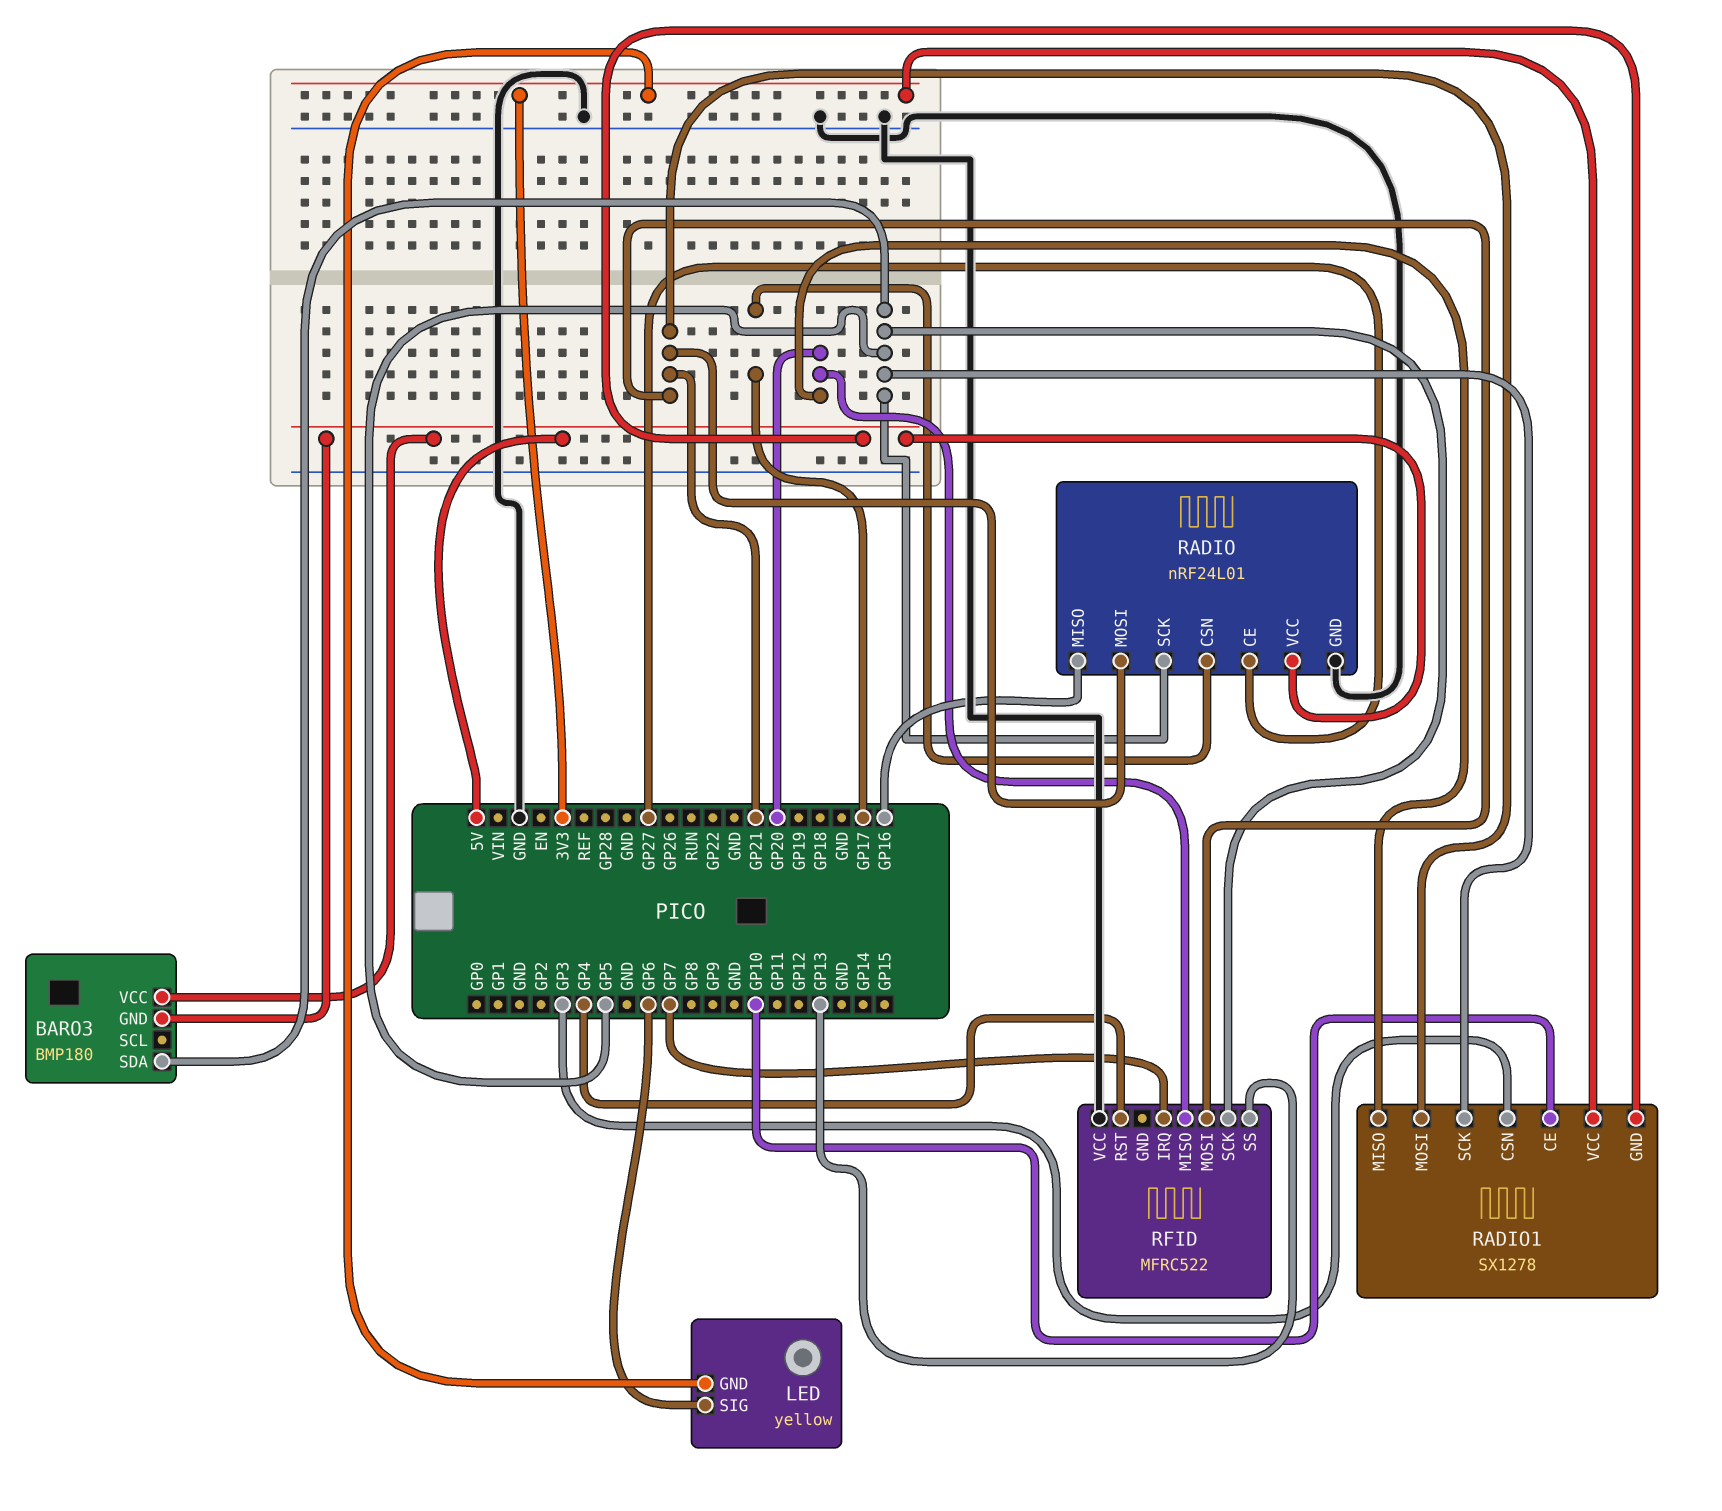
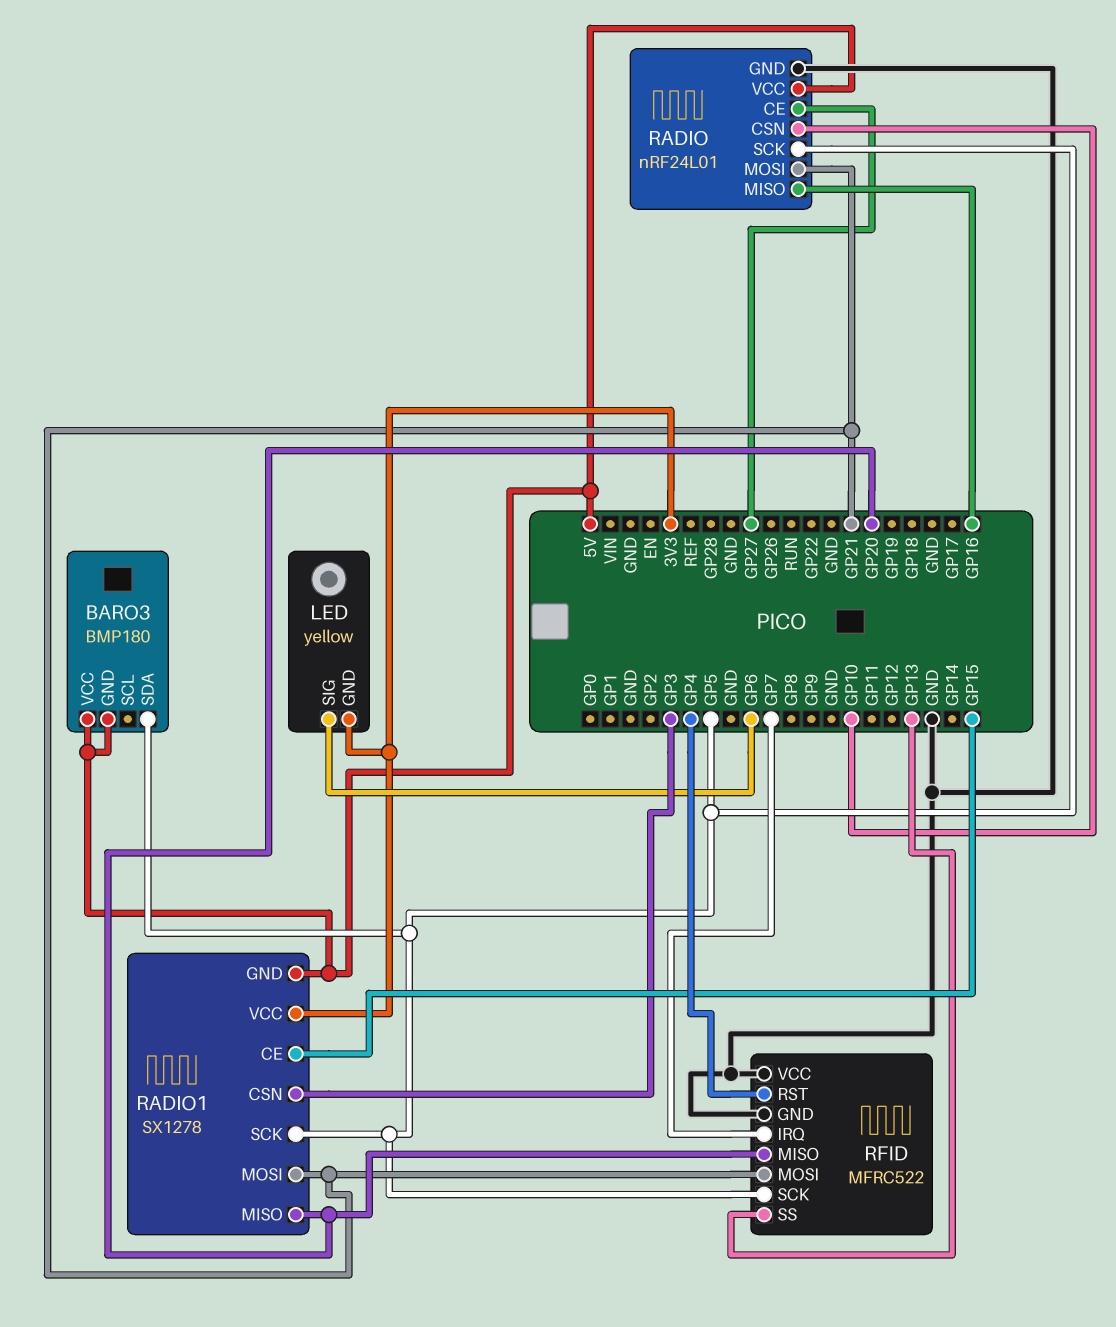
RADIO pin CSN: GP17 -> GP10
RADIO1 pin CE: GP10 -> GP15
RFID pin GND: none -> GND

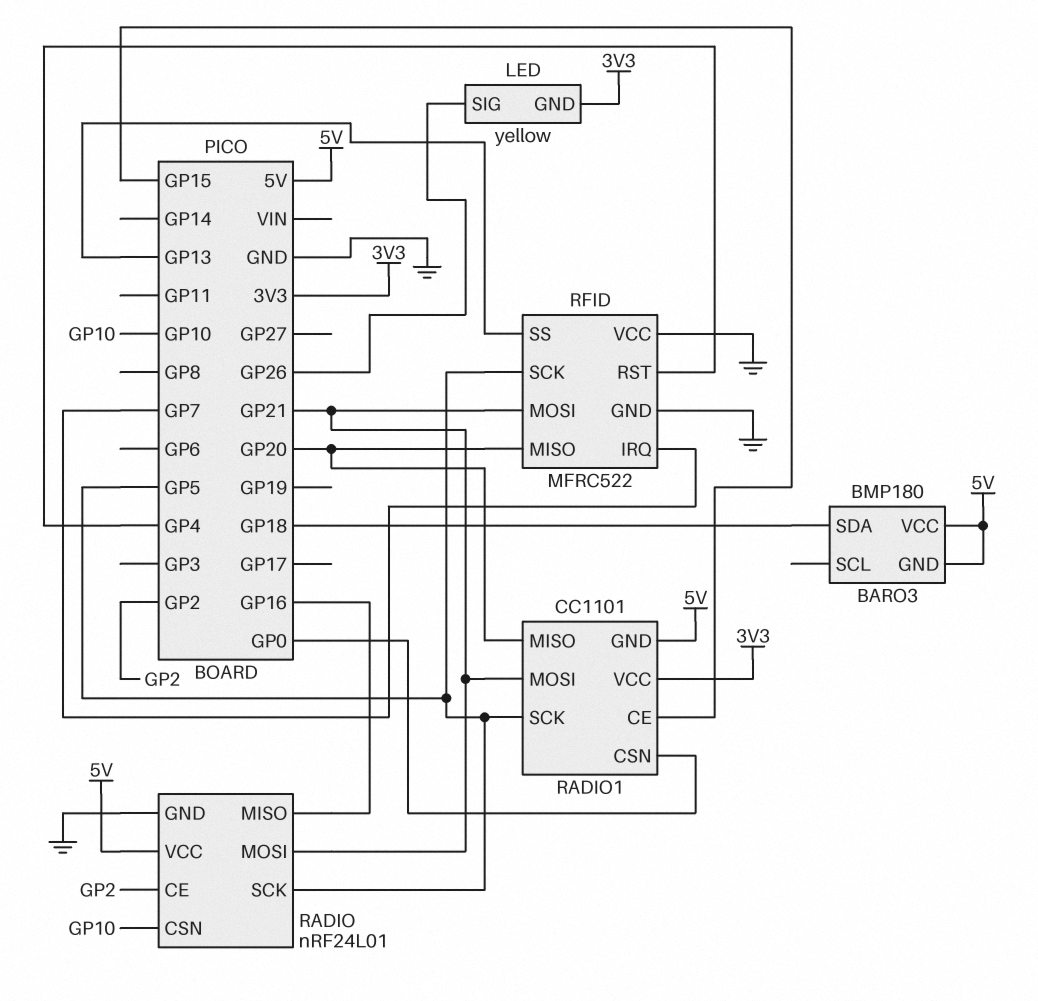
BARO3 pin SDA: GP5 -> GP18
LED pin SIG: GP6 -> GP26
RADIO pin CE: GP27 -> GP2
RADIO1: SX1278 -> CC1101
RADIO1 pin CSN: GP3 -> GP0

